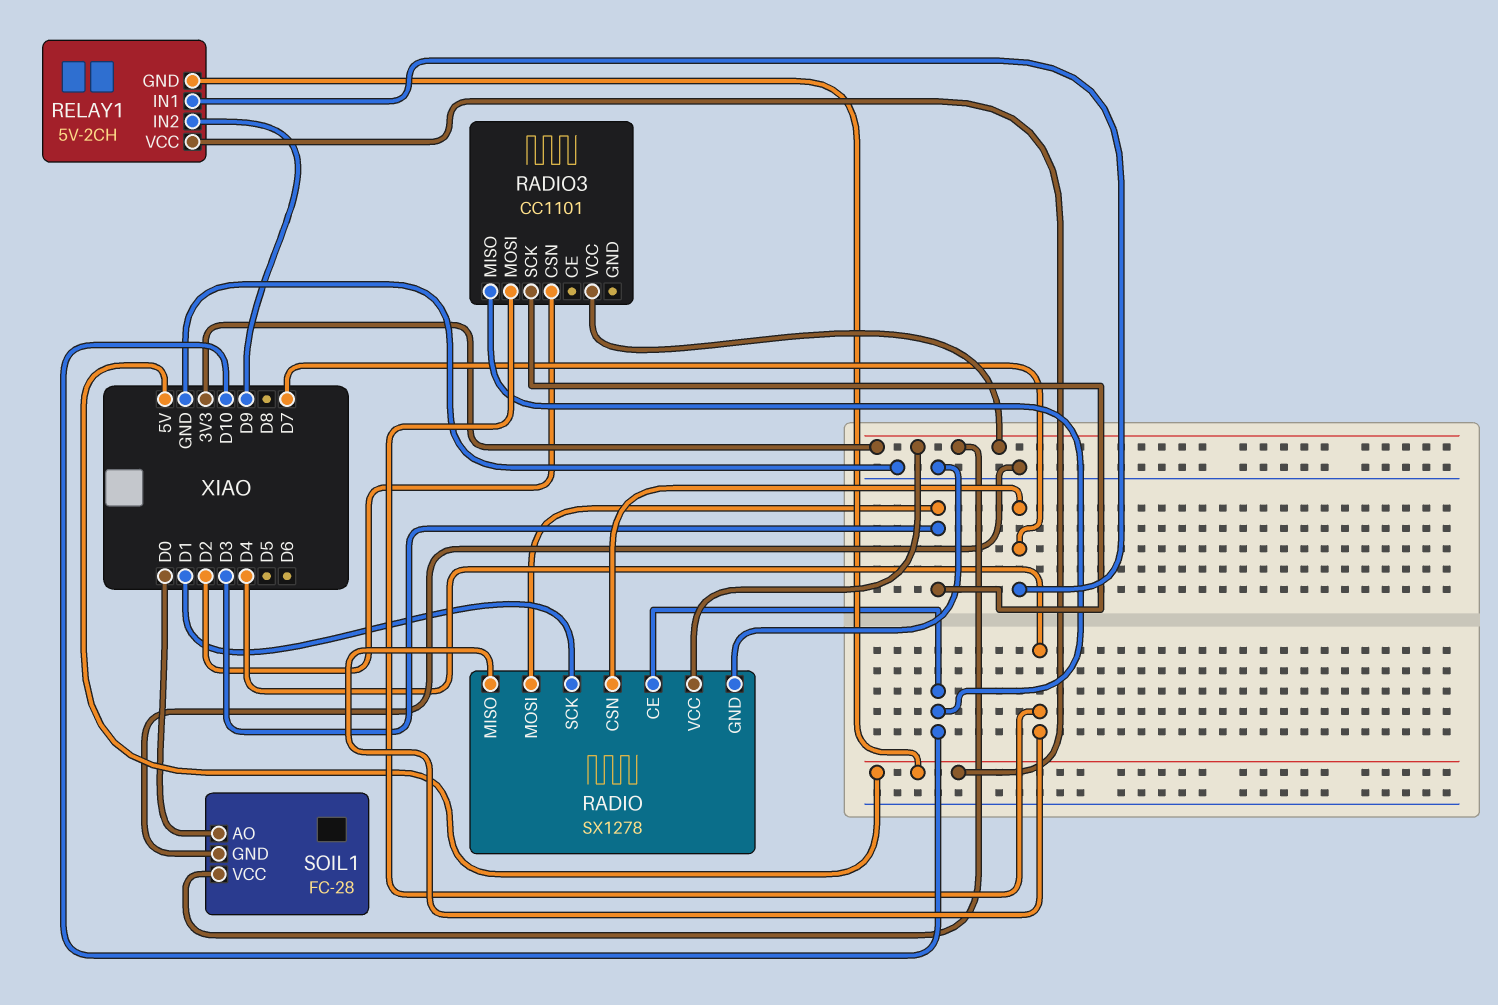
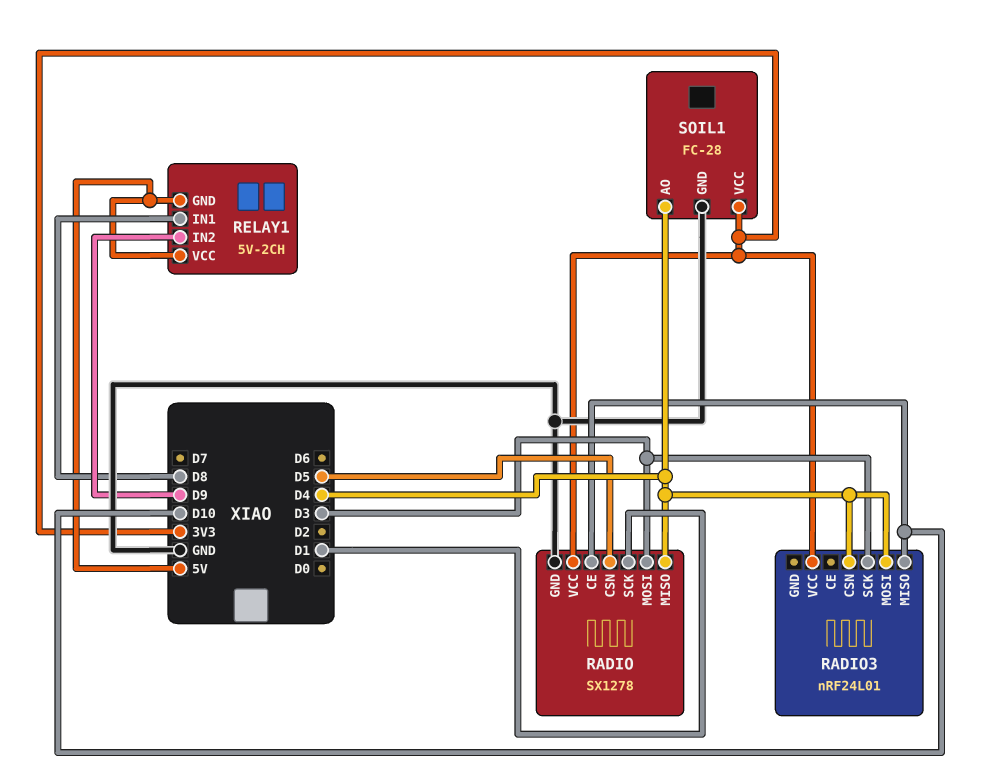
RADIO pin CSN: D7 -> D5
RADIO3: CC1101 -> nRF24L01
RADIO3 pin CSN: D2 -> D4
RELAY1 pin IN1: D7 -> D8
SOIL1 pin AO: D0 -> D4

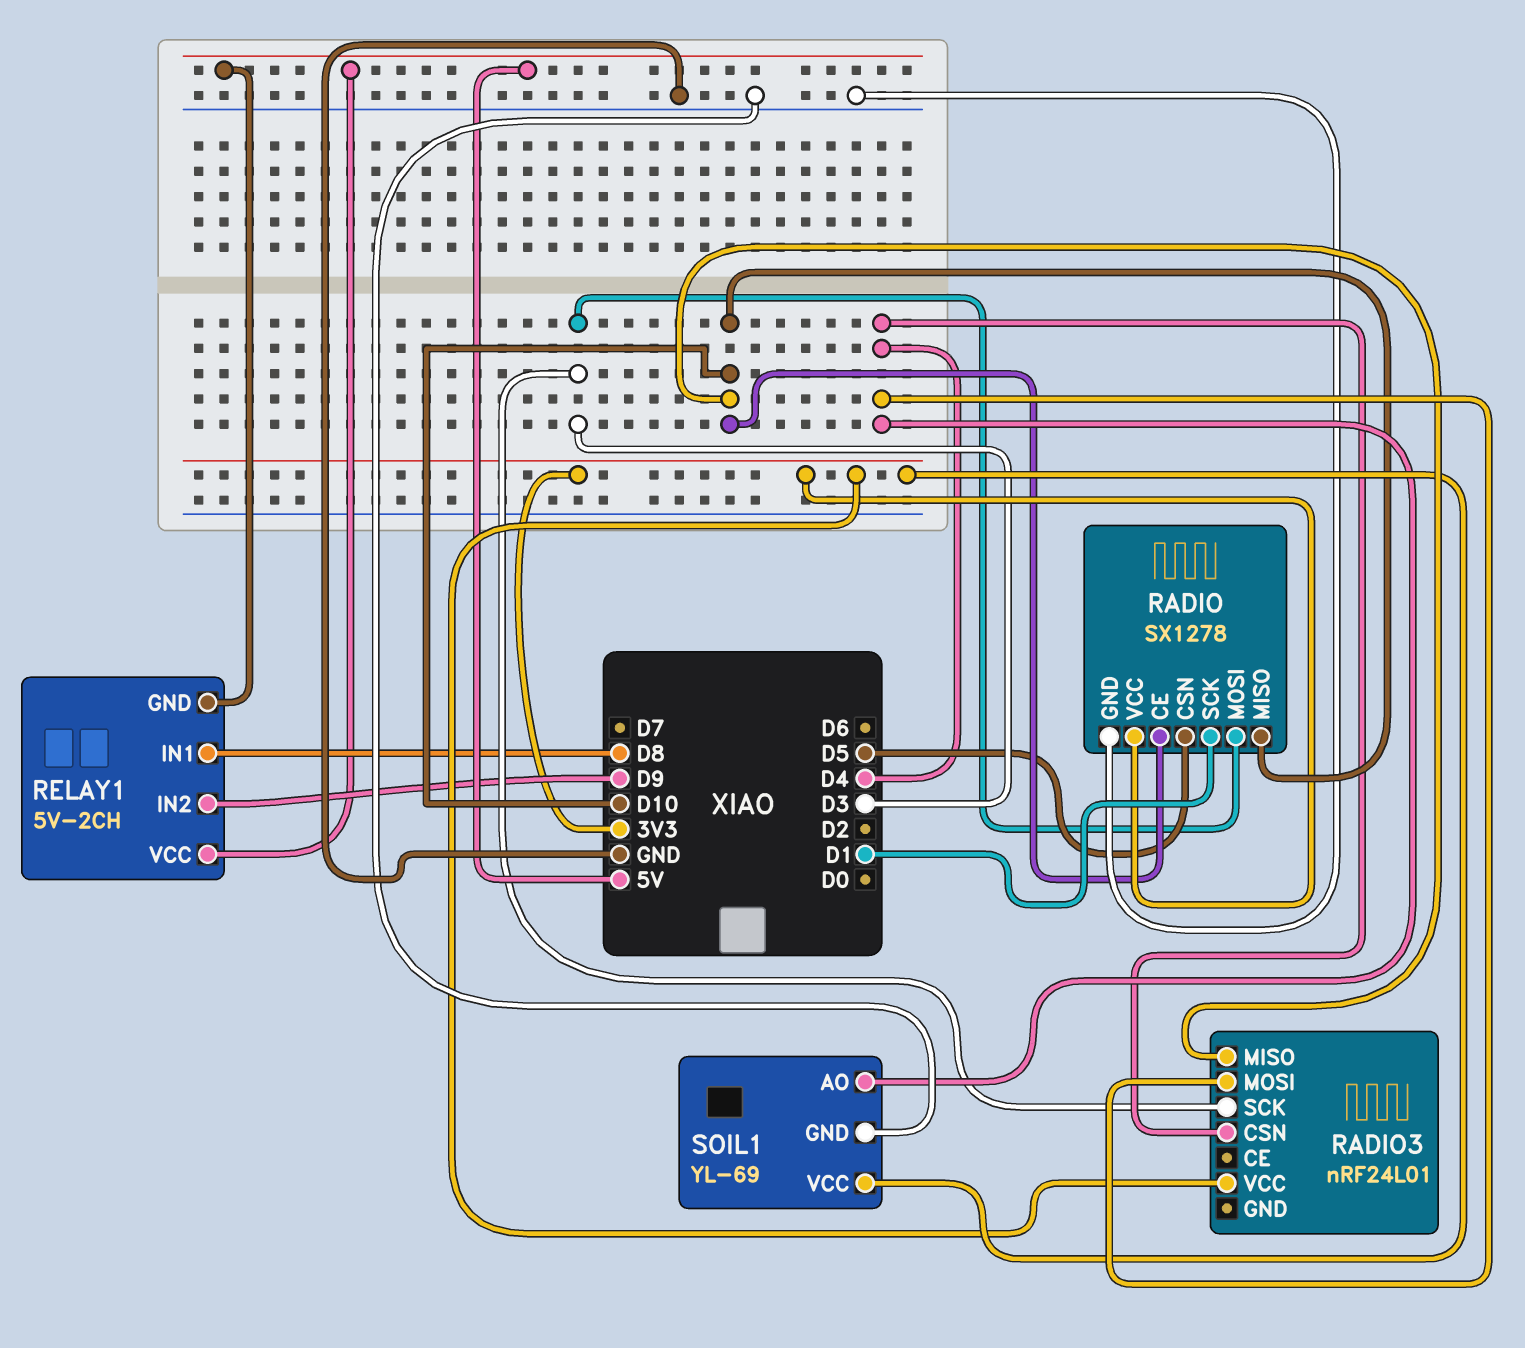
RADIO pin MISO: D4 -> D10
SOIL1: FC-28 -> YL-69

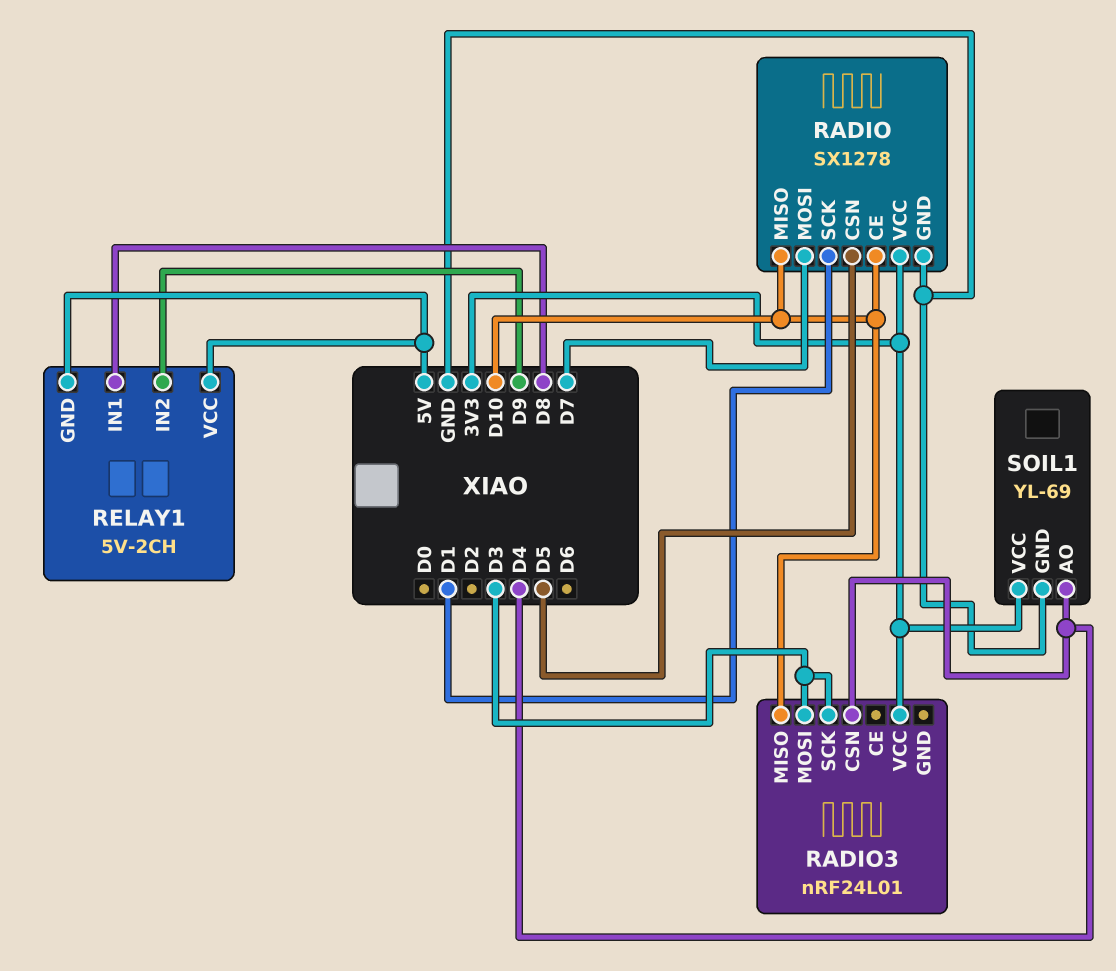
RADIO pin MOSI: D3 -> D7
RADIO3 pin MOSI: D4 -> D3

